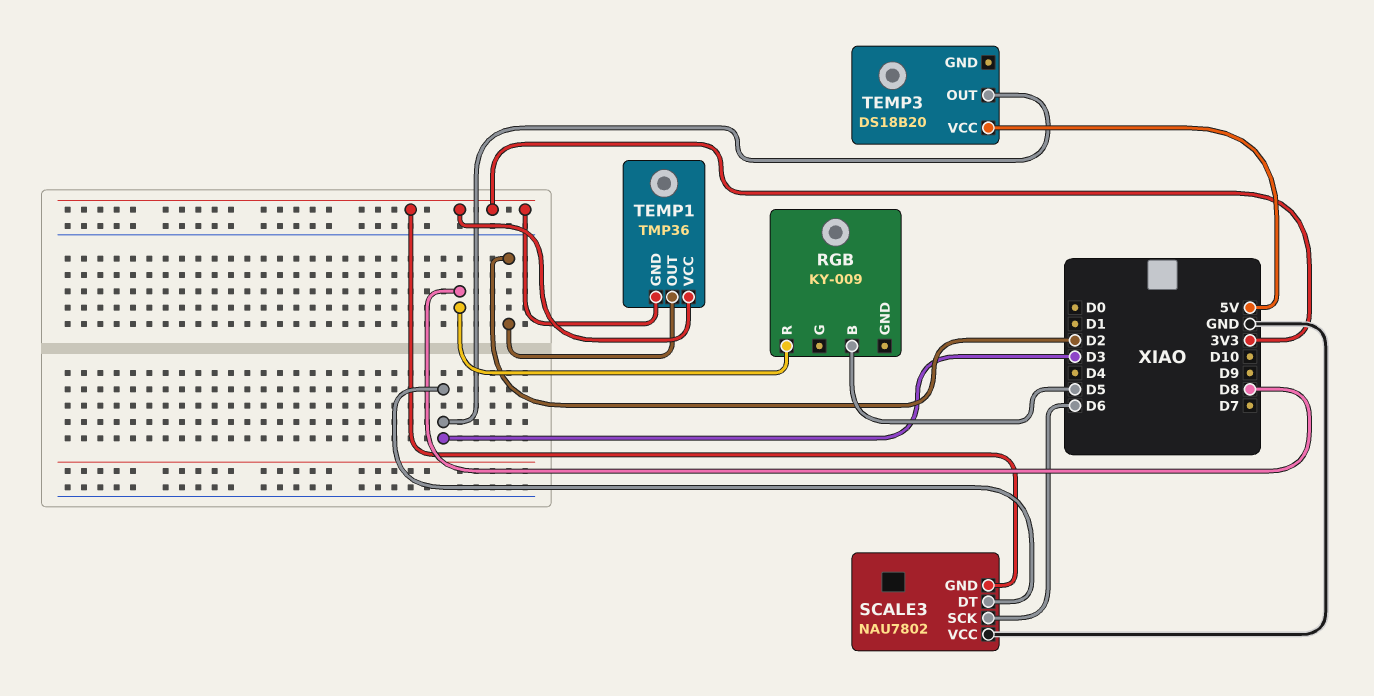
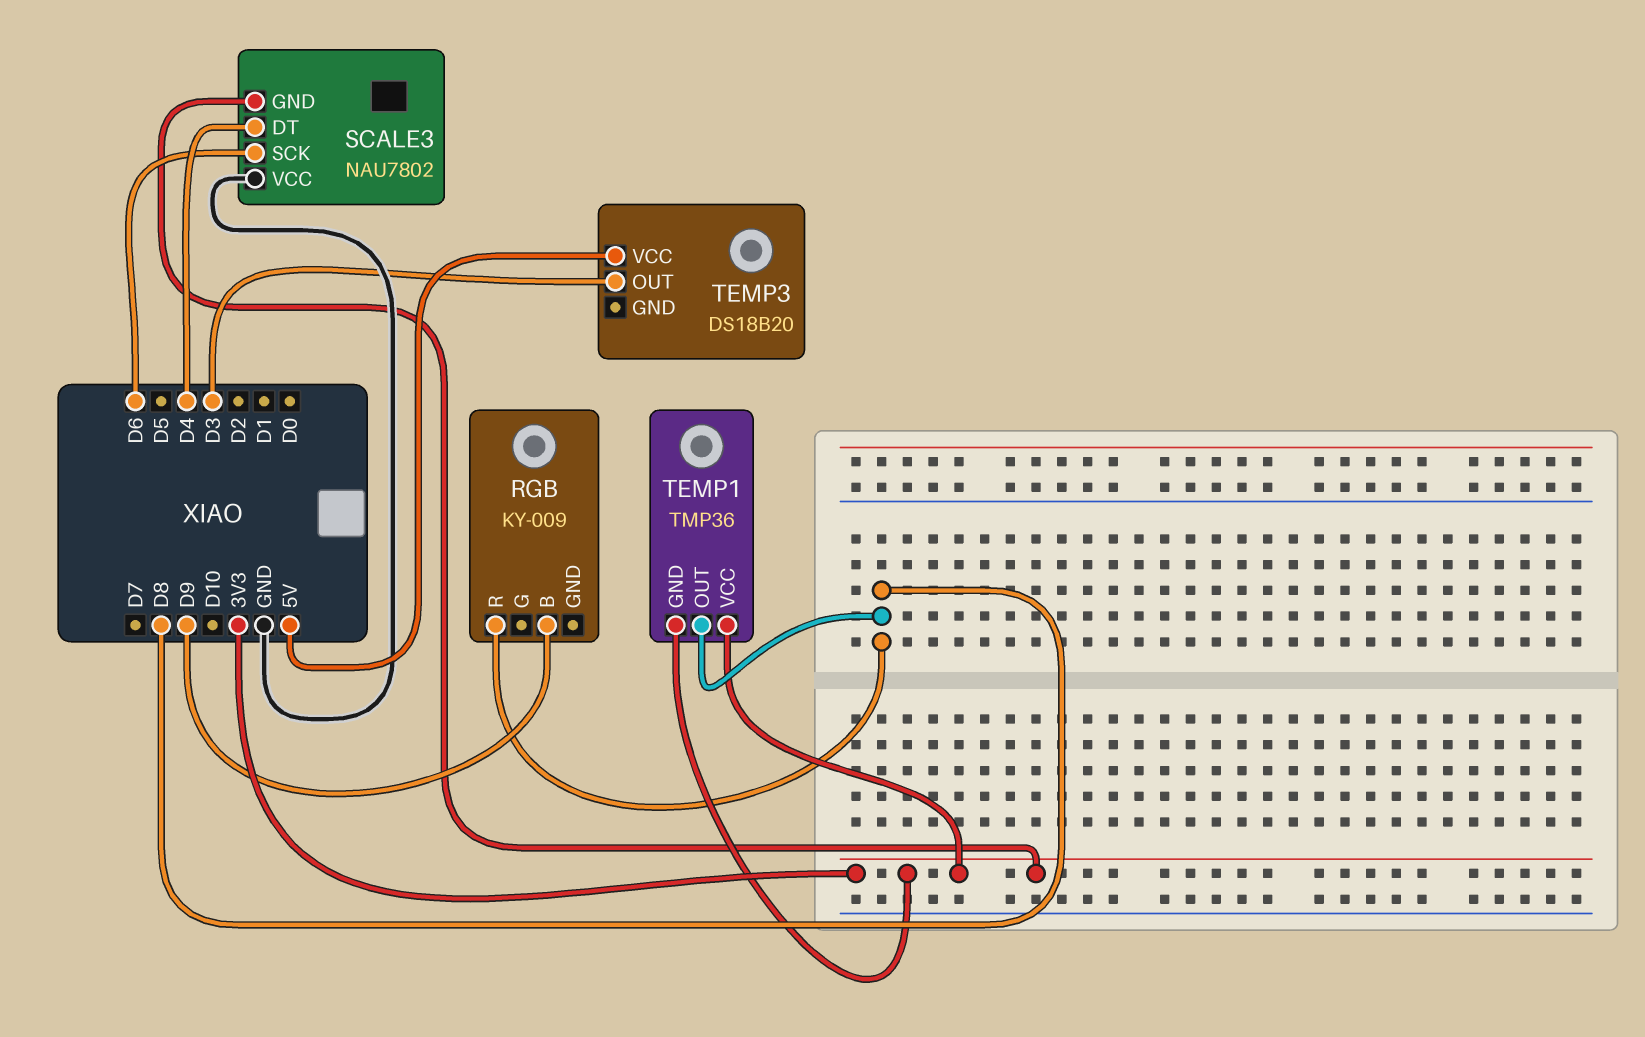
RGB pin B: D5 -> D9
SCALE3 pin DT: D3 -> D4
TEMP1 pin OUT: D2 -> D8

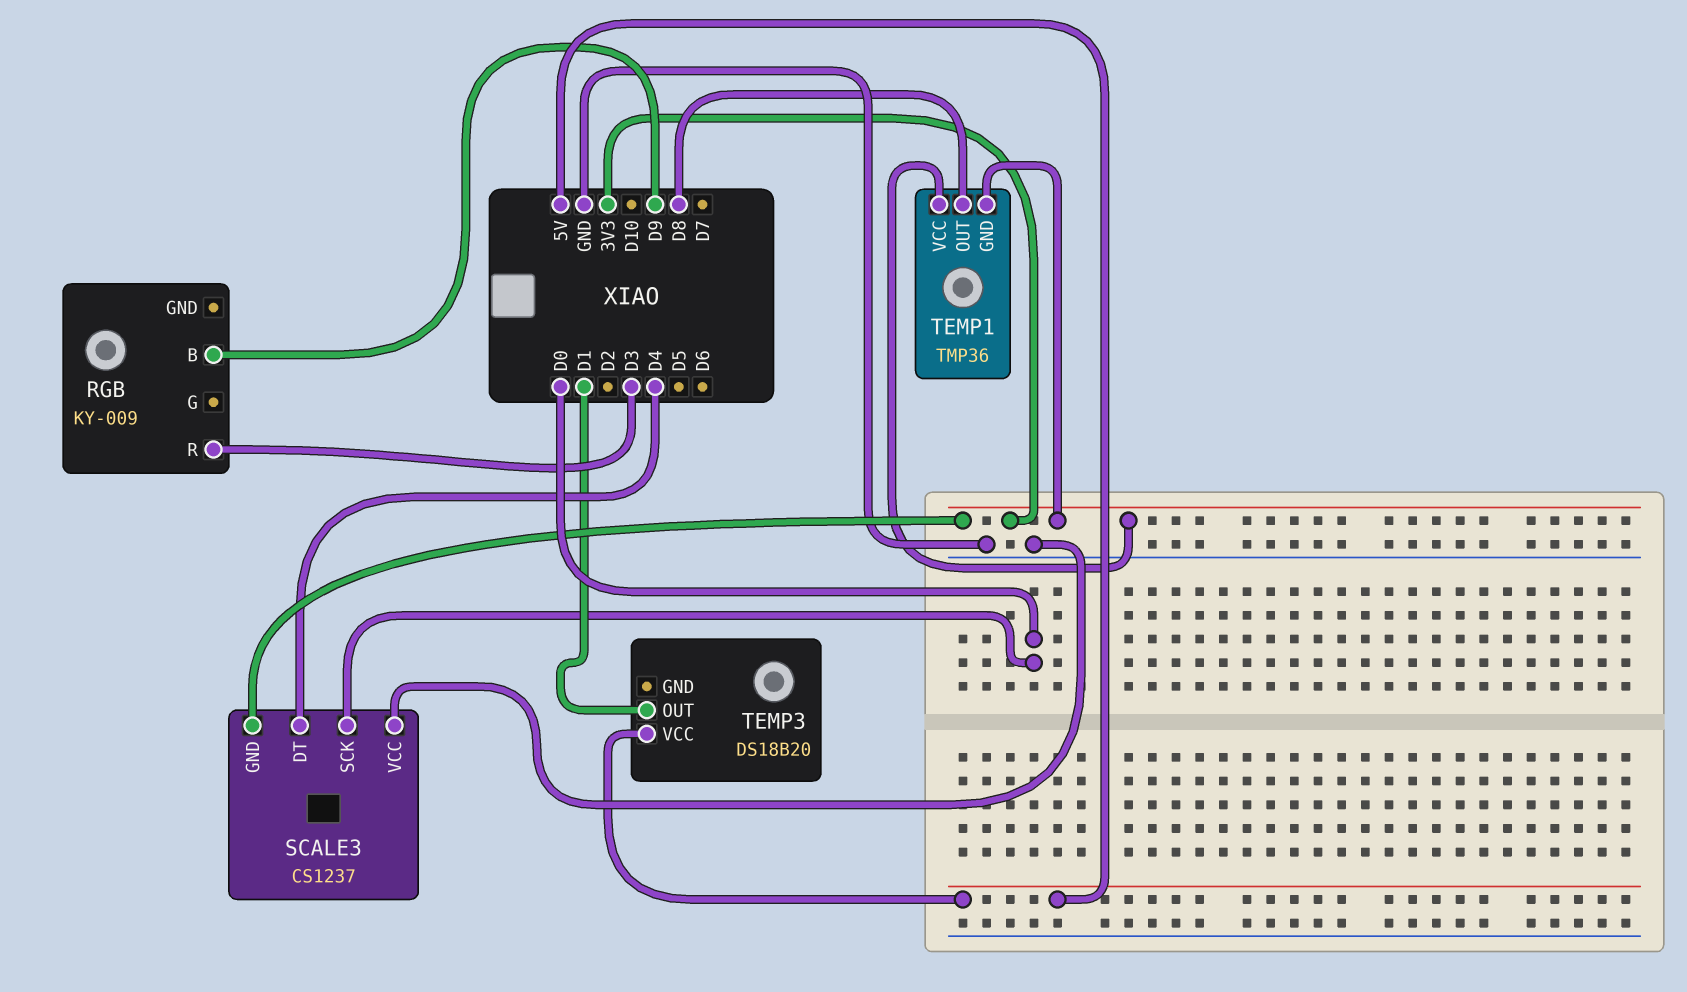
RGB pin R: D8 -> D3
SCALE3: NAU7802 -> CS1237
SCALE3 pin SCK: D6 -> D0
TEMP3 pin OUT: D3 -> D1

